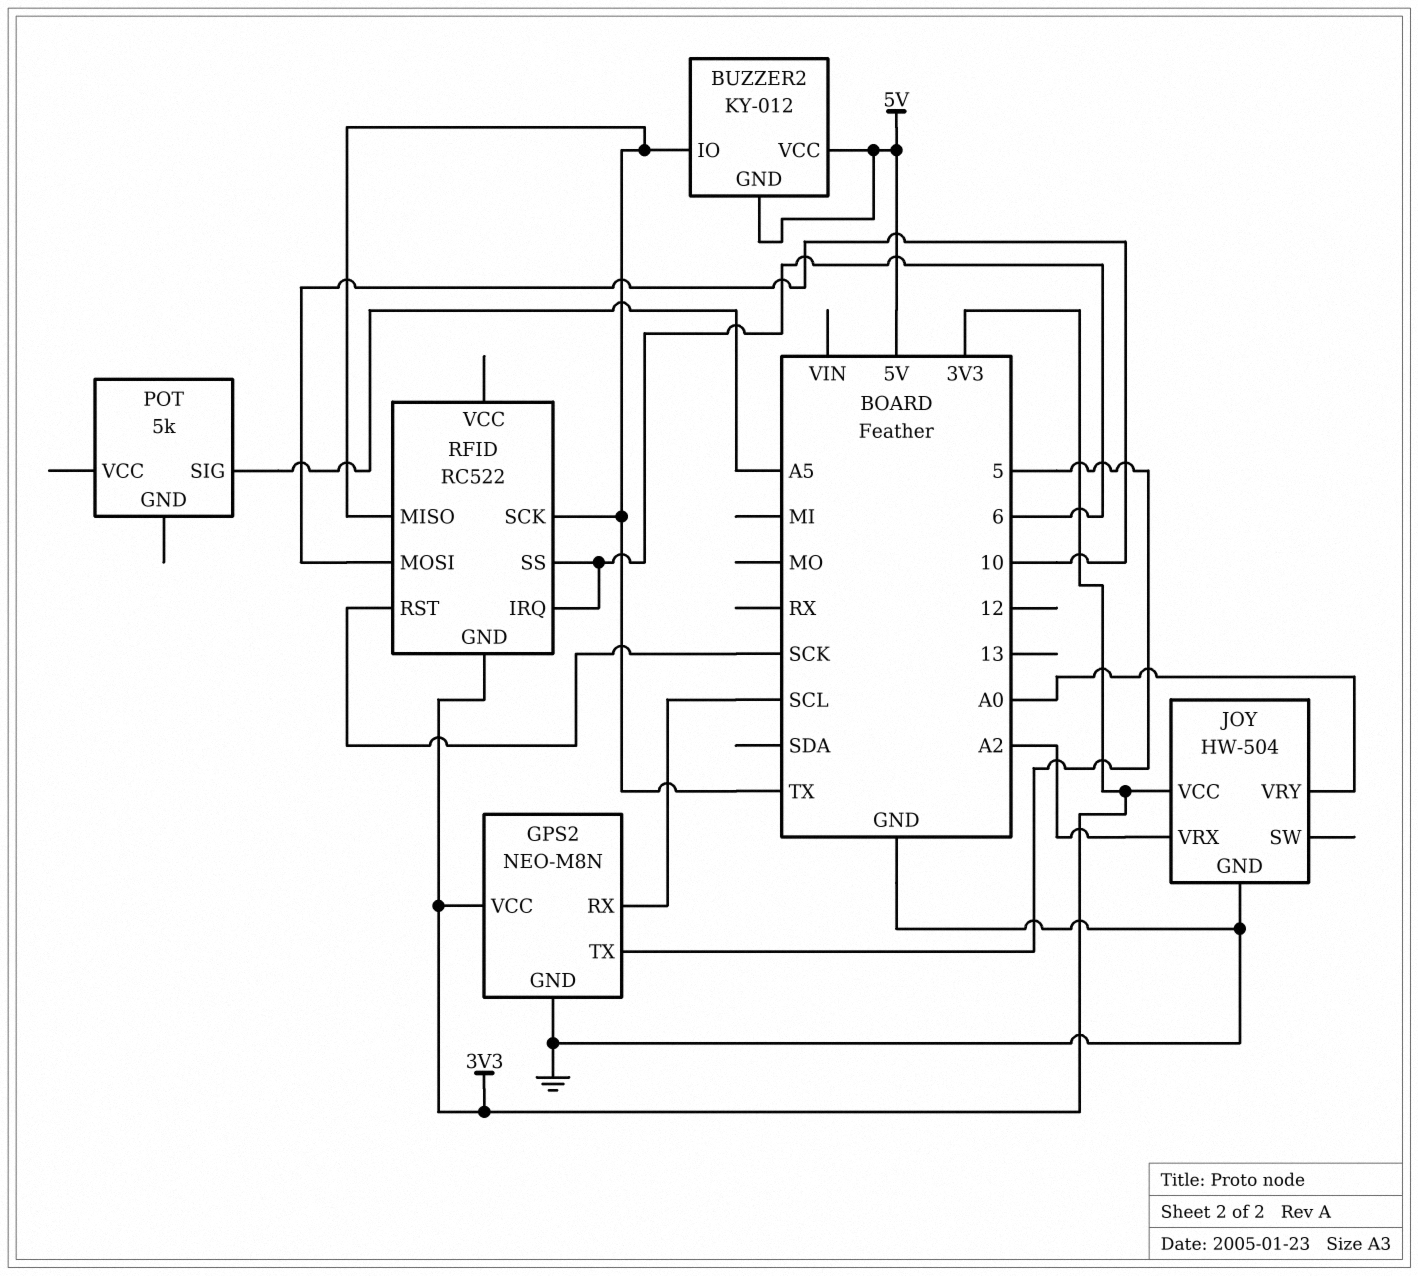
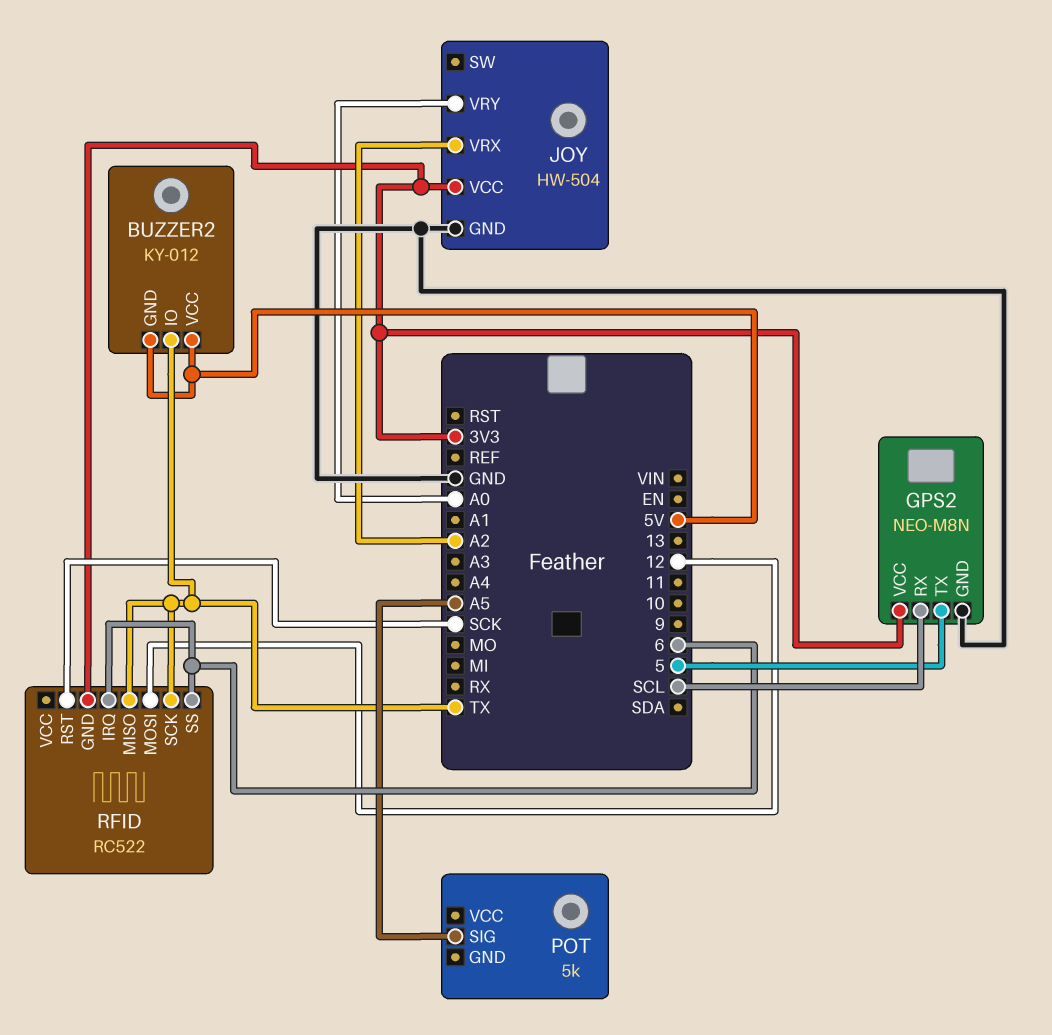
RFID pin MOSI: 10 -> 12

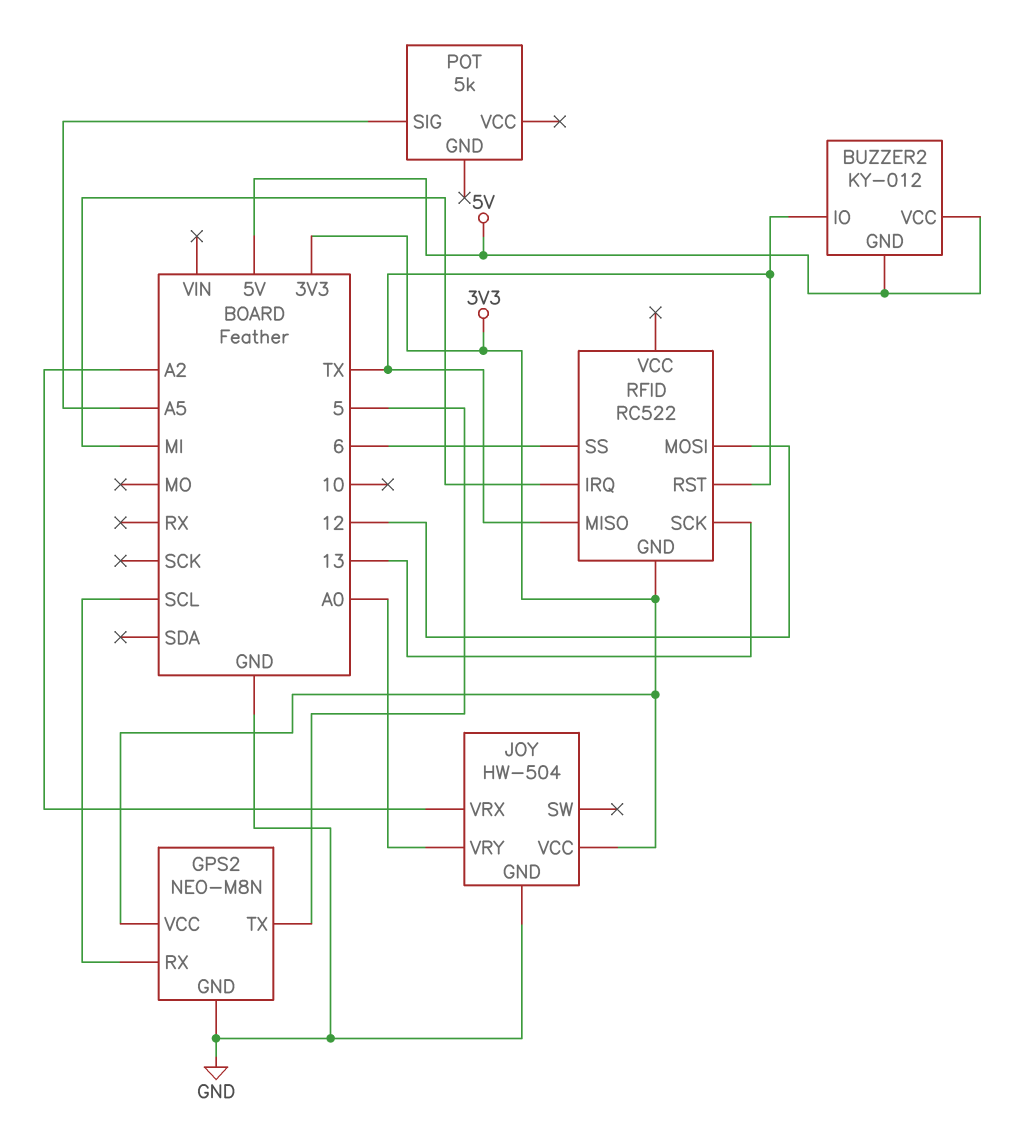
RFID pin IRQ: 6 -> MI
RFID pin RST: SCK -> TX
RFID pin SCK: TX -> 13

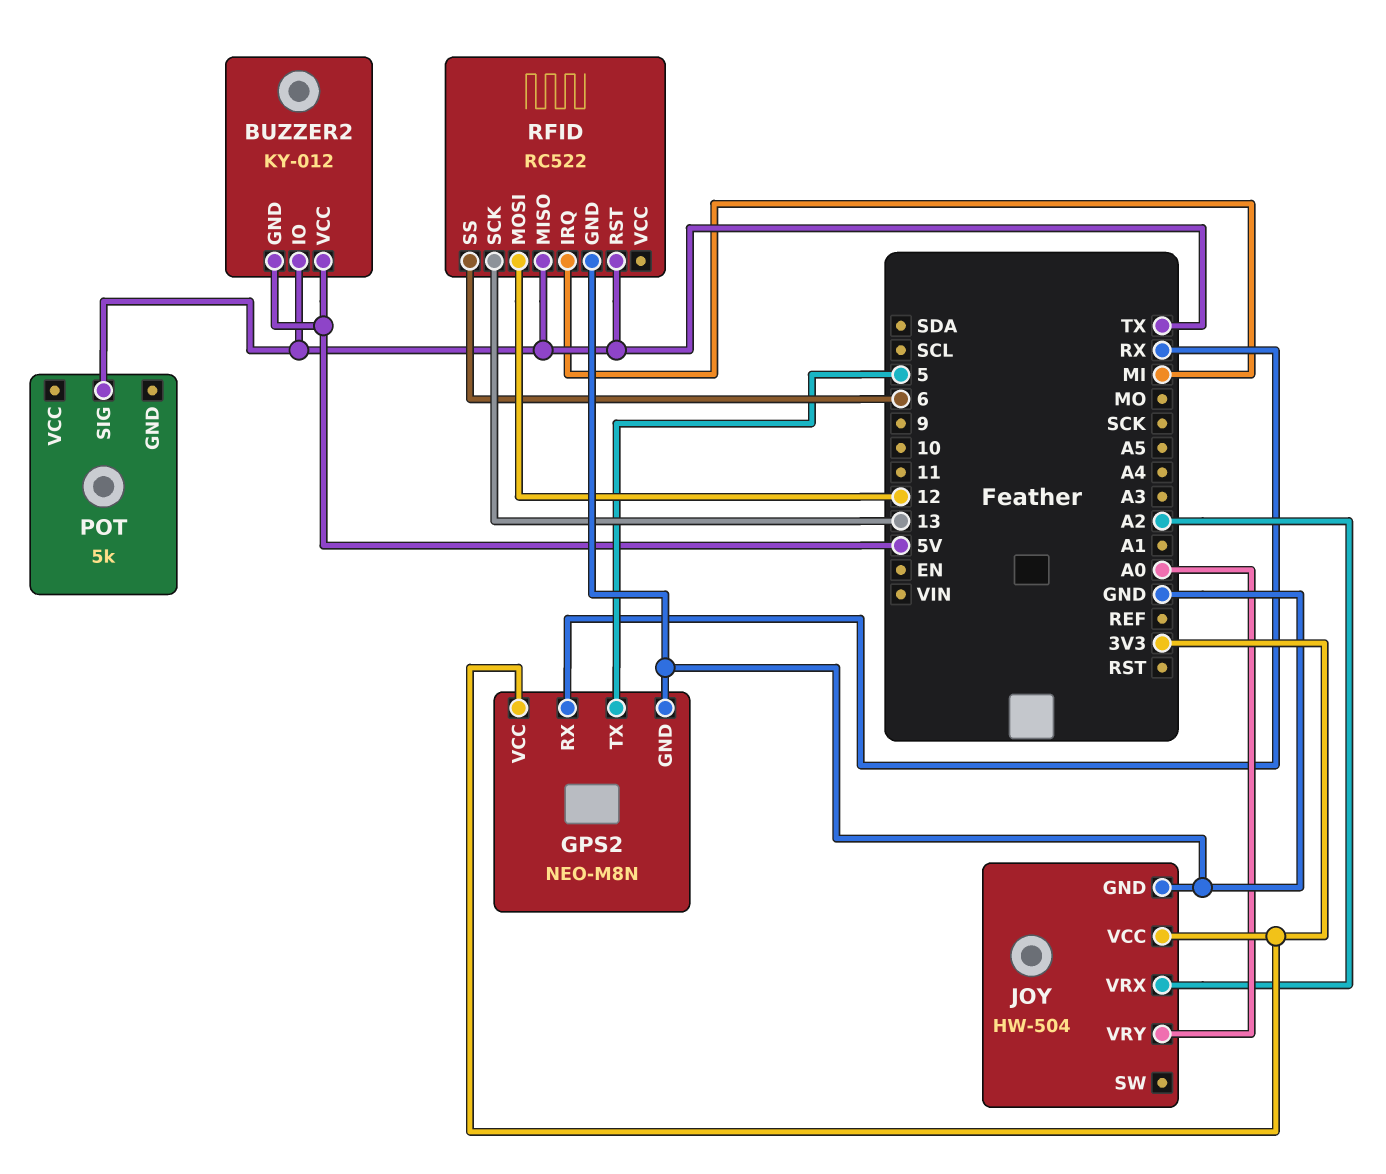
GPS2 pin RX: SCL -> RX
POT pin SIG: A5 -> TX
RFID pin GND: 3V3 -> GND

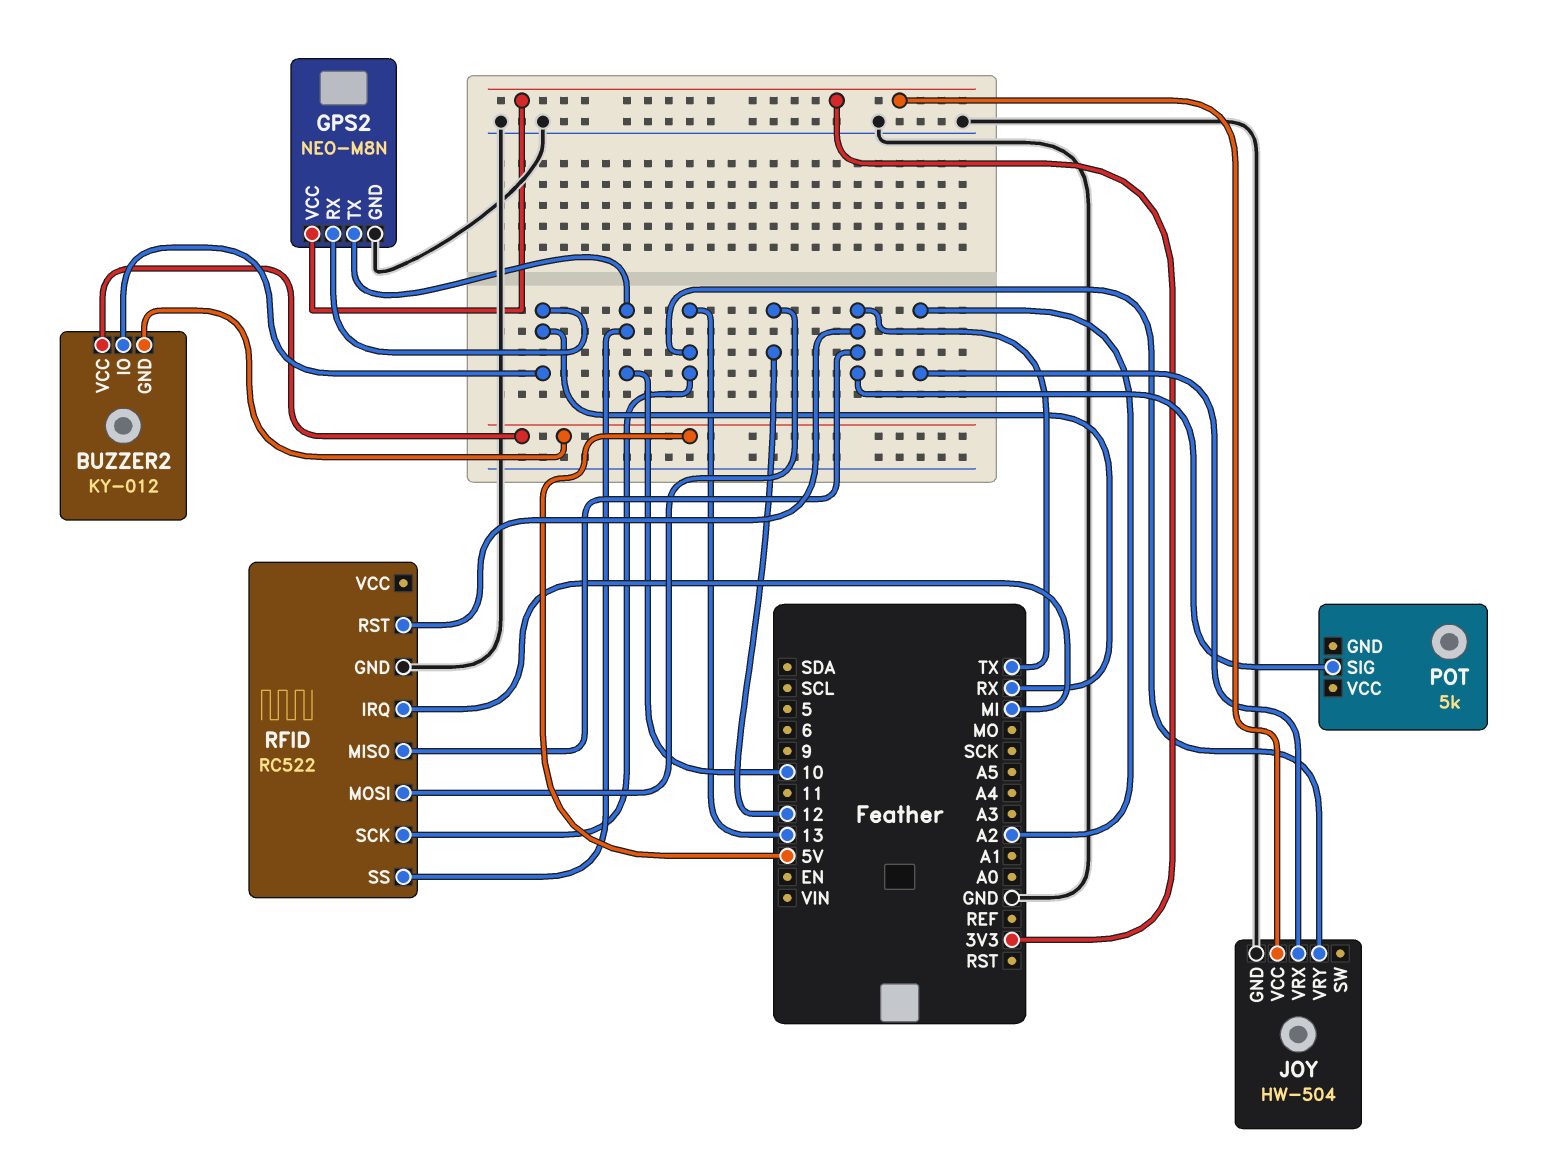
BUZZER2 pin IO: TX -> RX
GPS2 pin TX: 5 -> 10
JOY pin VRY: A0 -> 13
RFID pin SS: 6 -> 10

